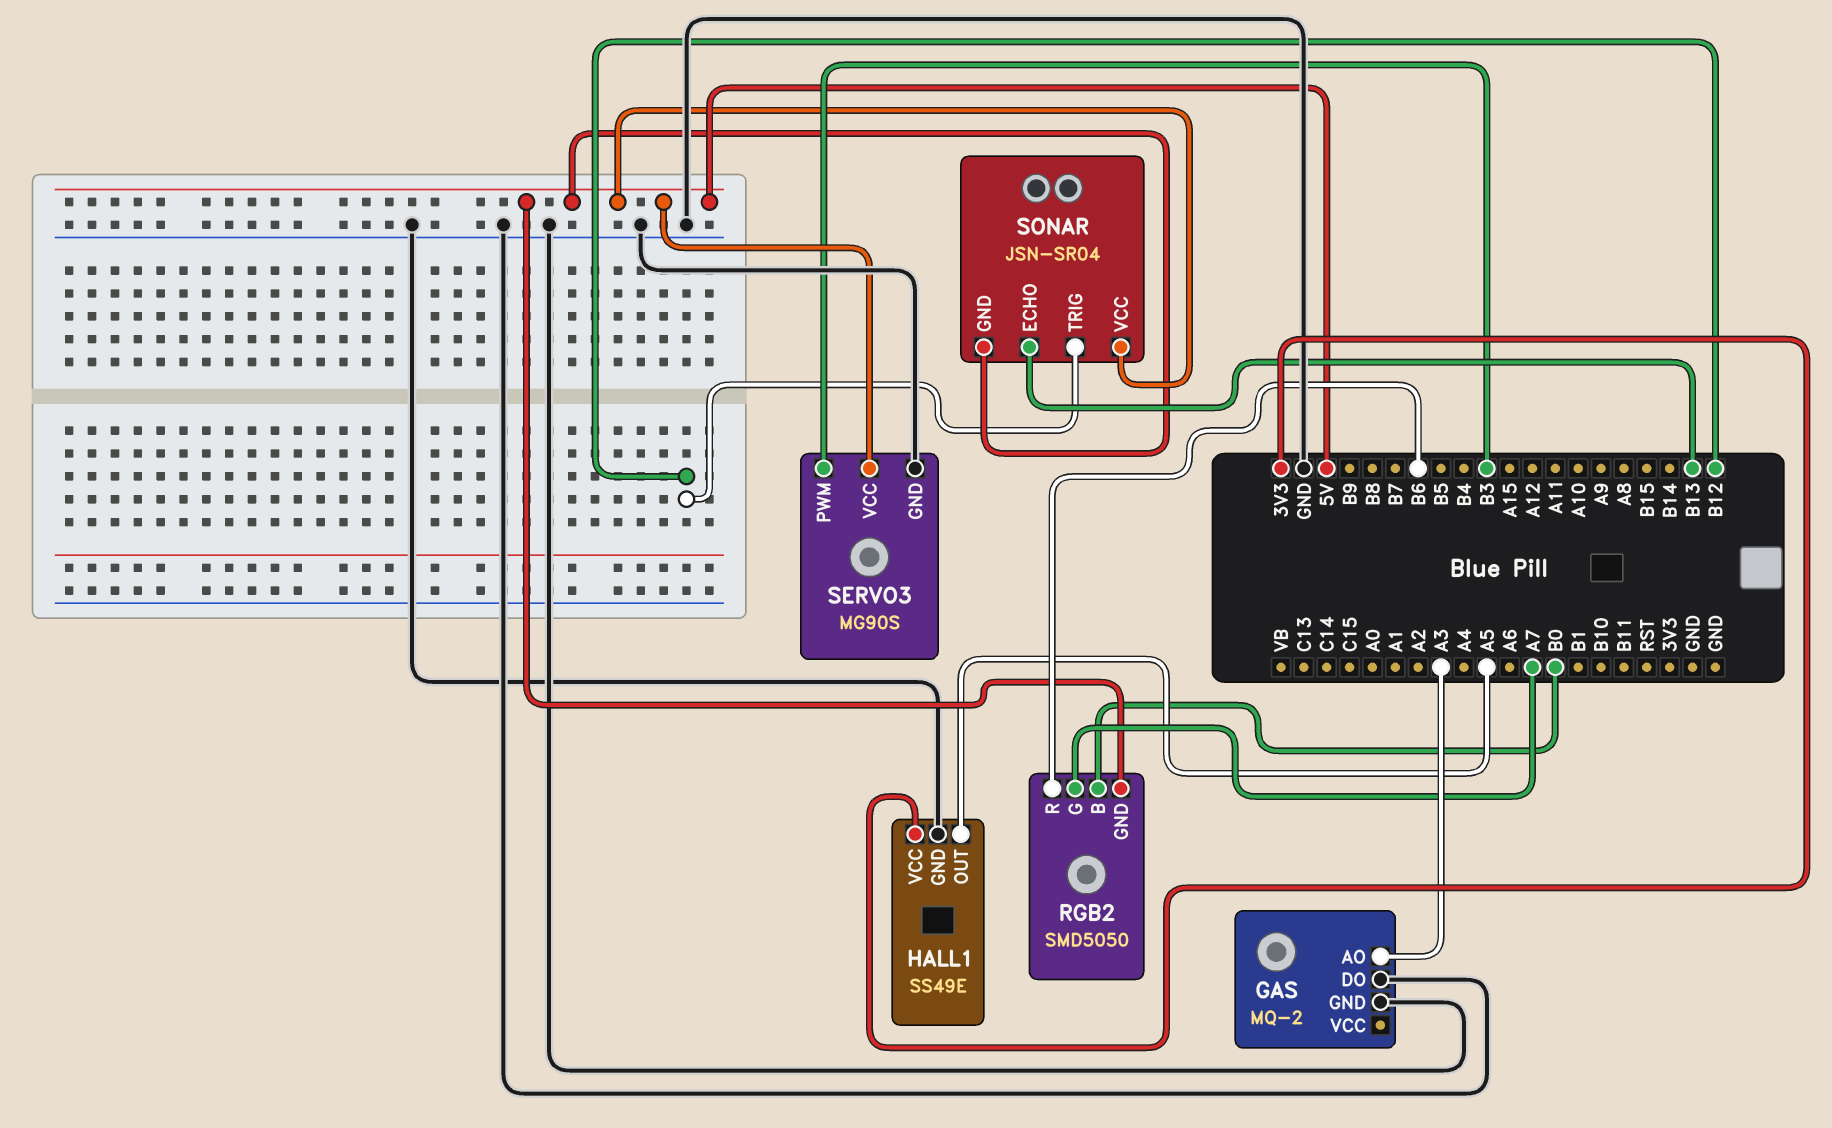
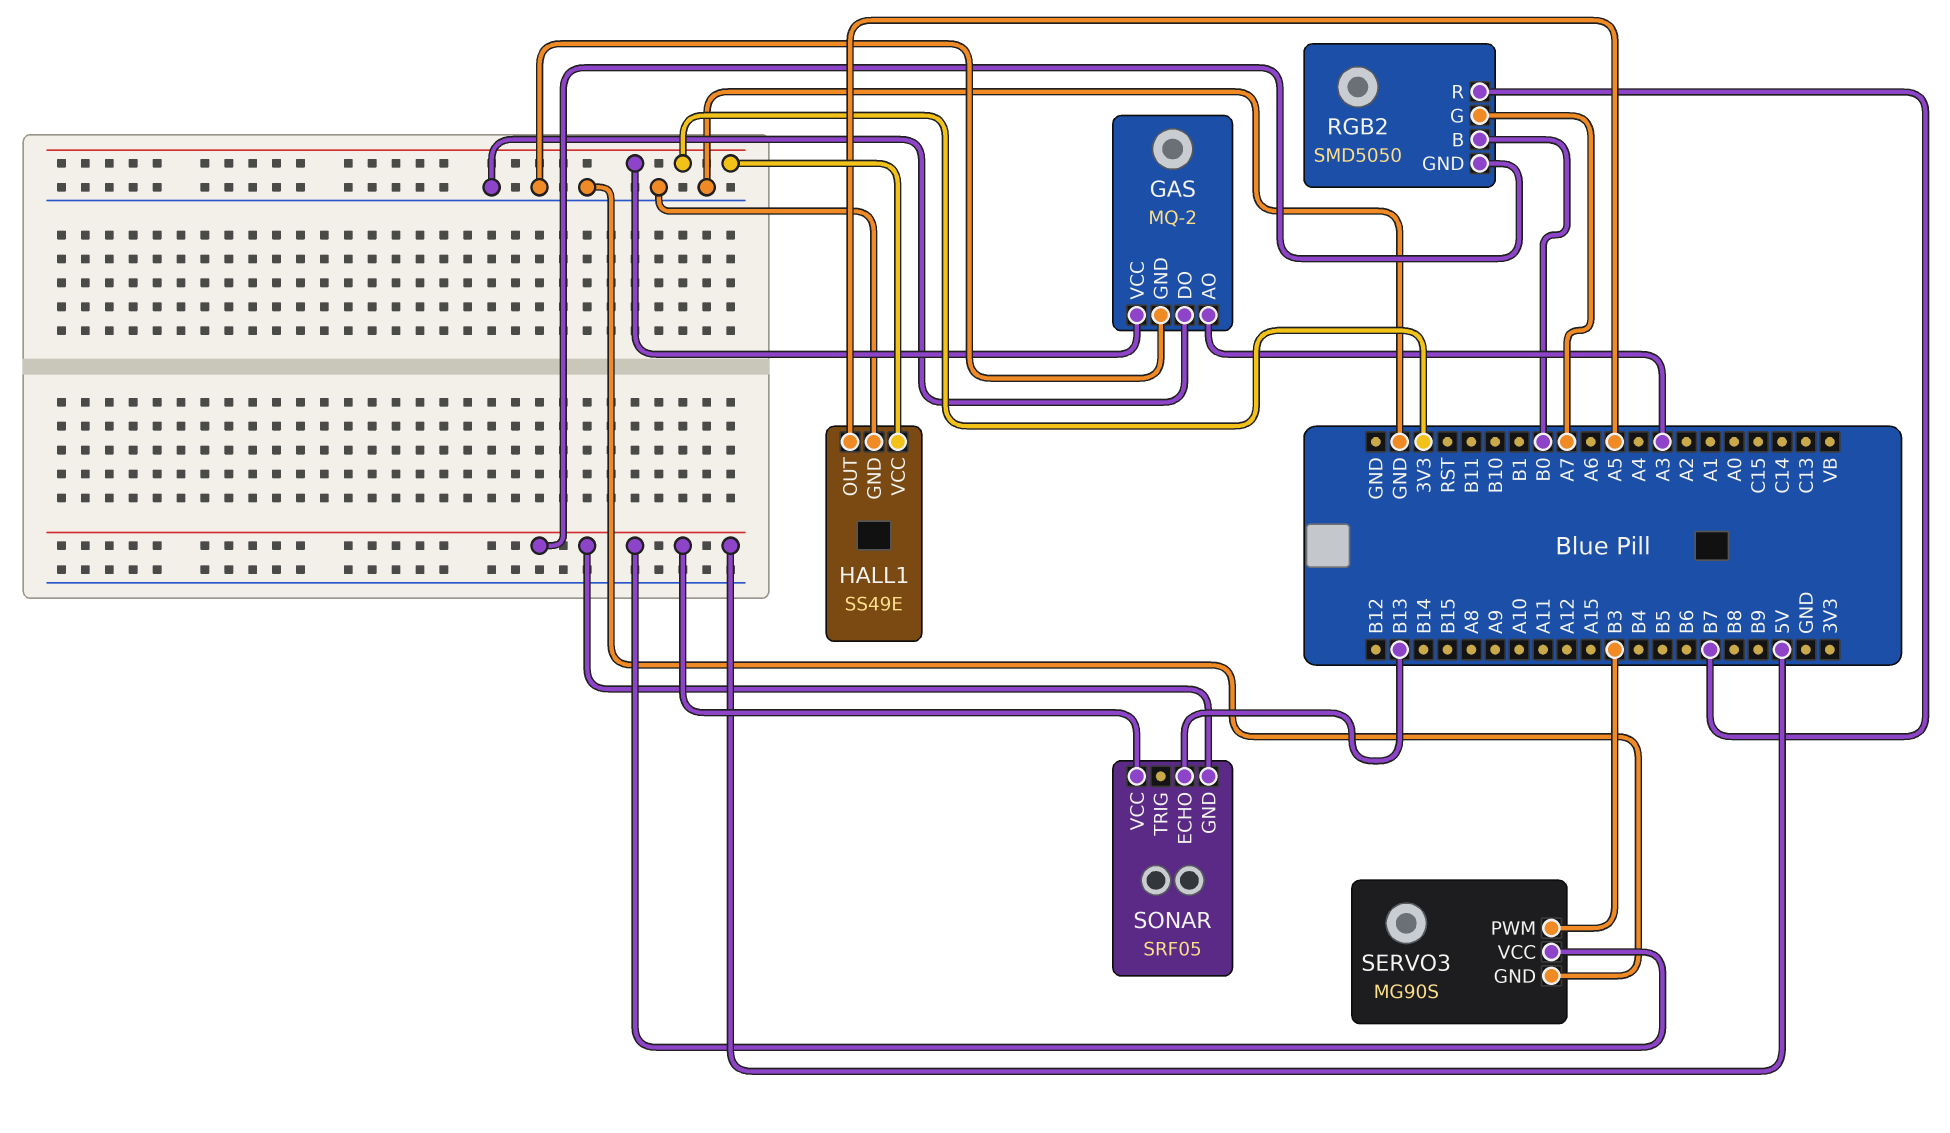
GAS pin VCC: none -> 3V3
RGB2 pin R: B6 -> B7
SONAR: JSN-SR04 -> SRF05
SONAR pin TRIG: B12 -> none

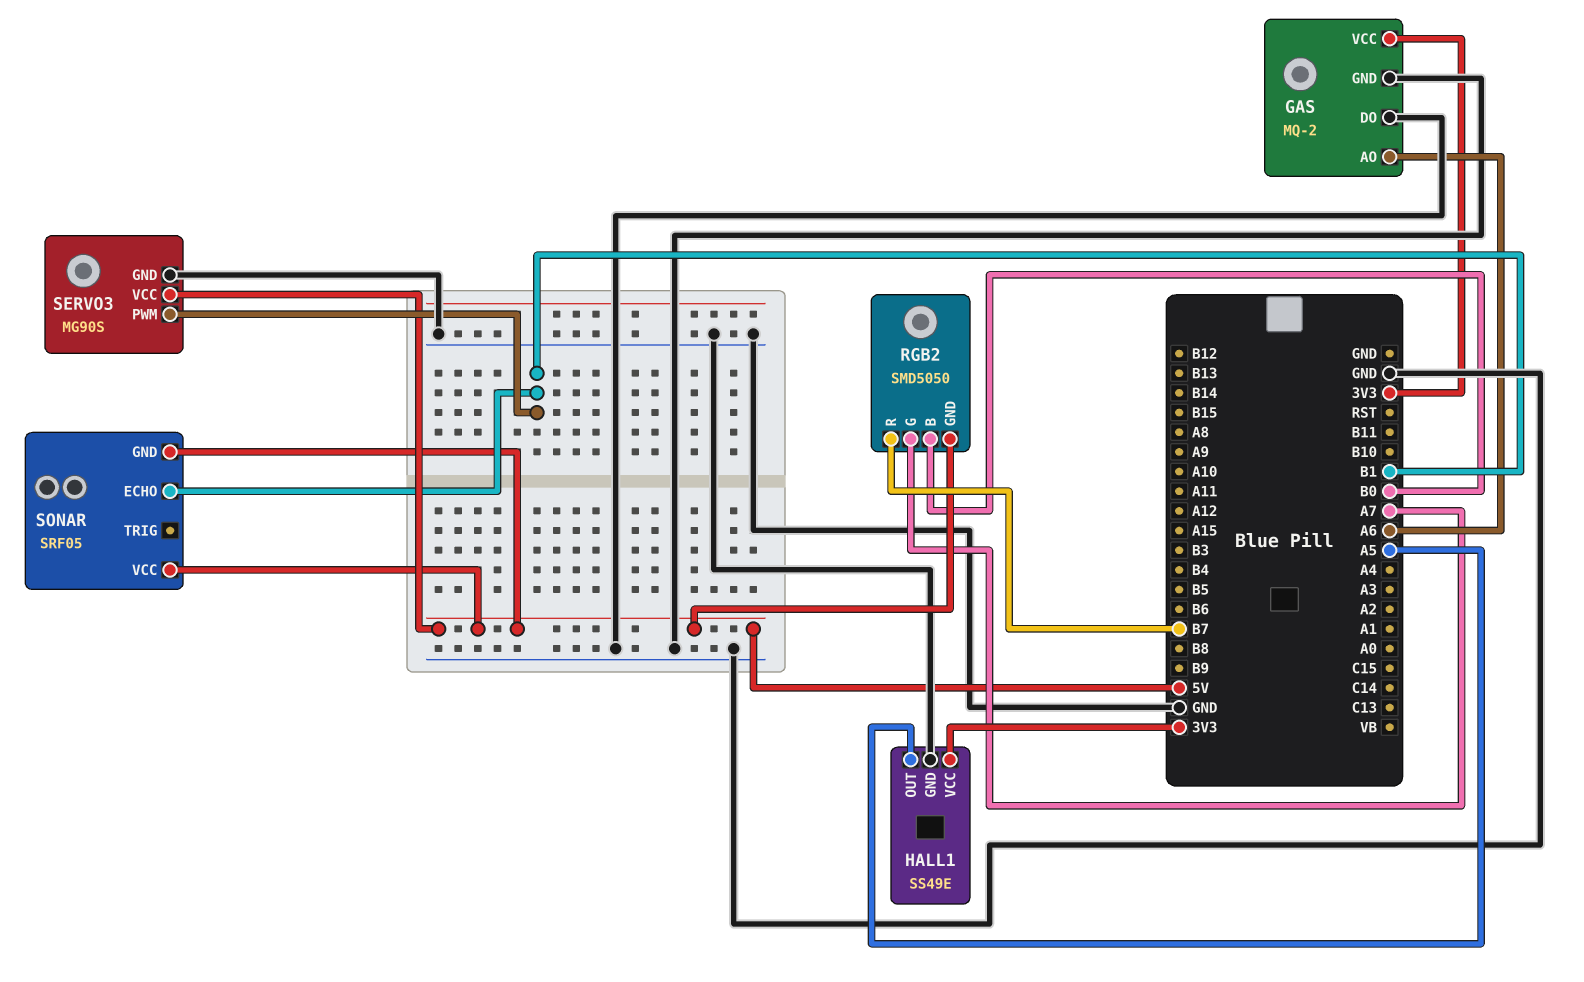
GAS pin AO: A3 -> A6
SERVO3 pin PWM: B3 -> B1
SONAR pin ECHO: B13 -> B1

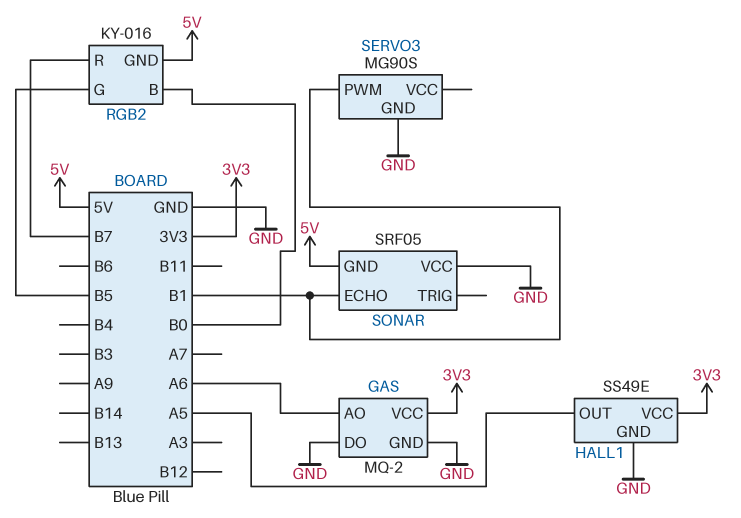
RGB2: SMD5050 -> KY-016
RGB2 pin G: A7 -> B5
SERVO3 pin VCC: 5V -> none
SONAR pin VCC: 5V -> GND

